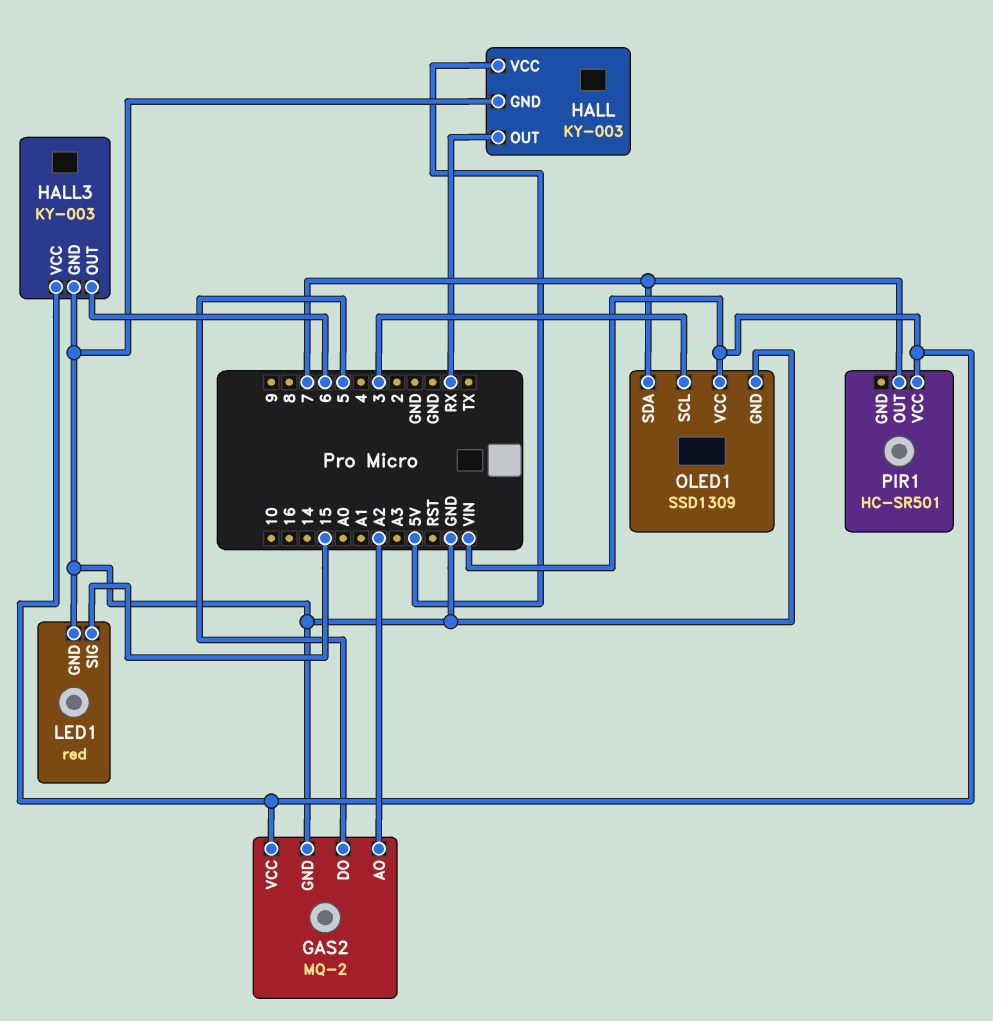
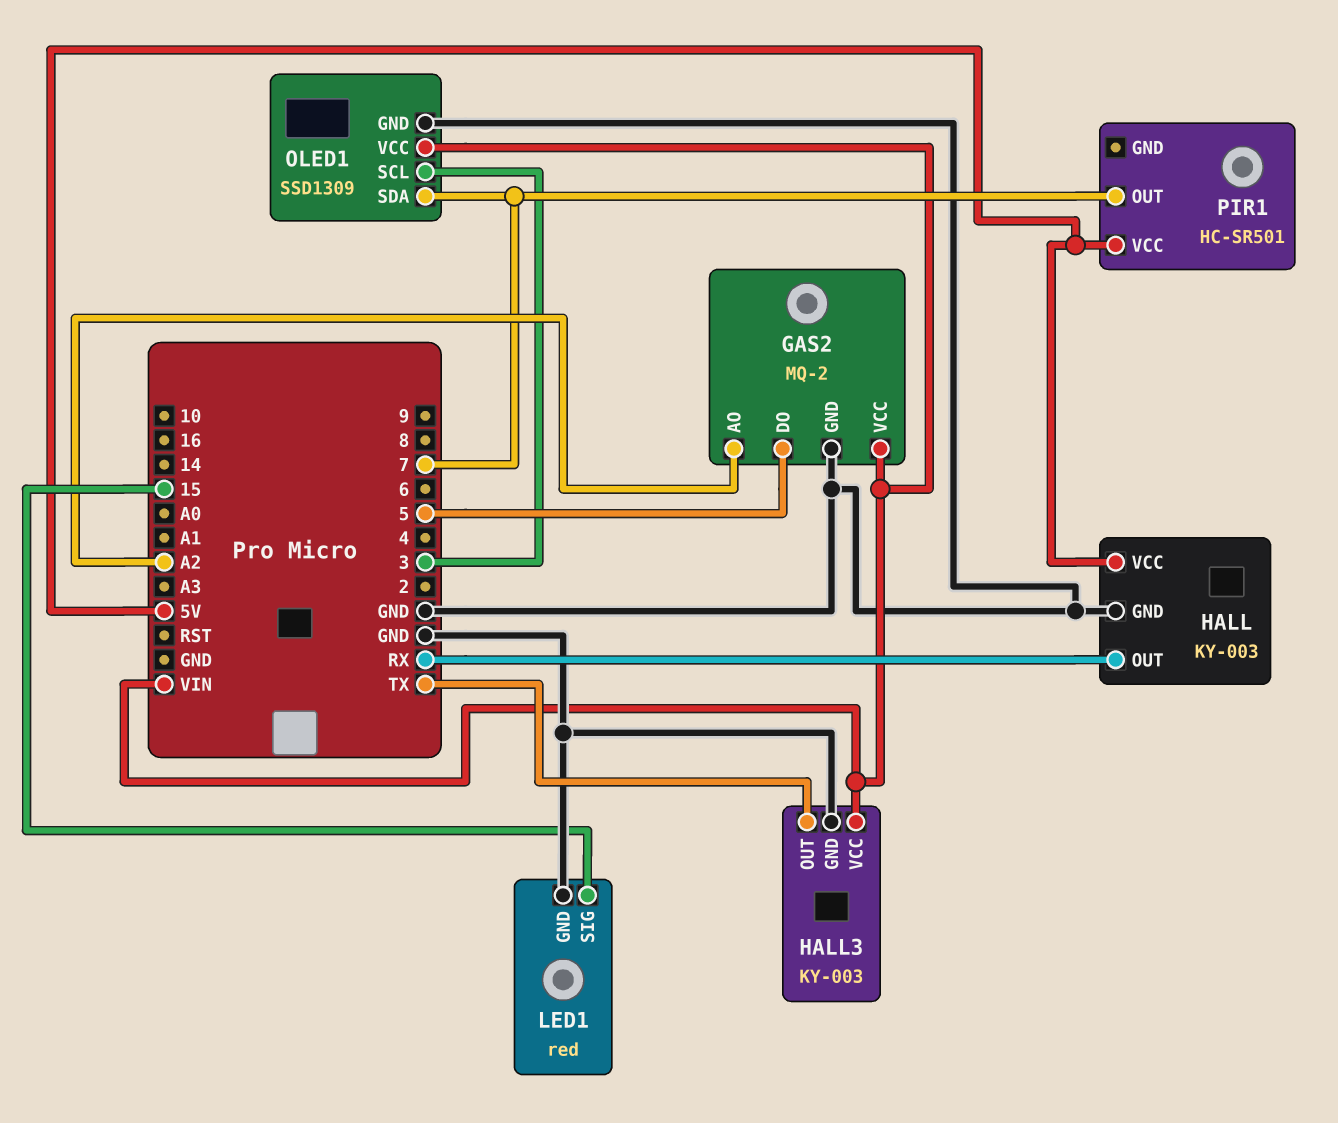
HALL3 pin OUT: 6 -> TX
PIR1 pin VCC: VIN -> 5V

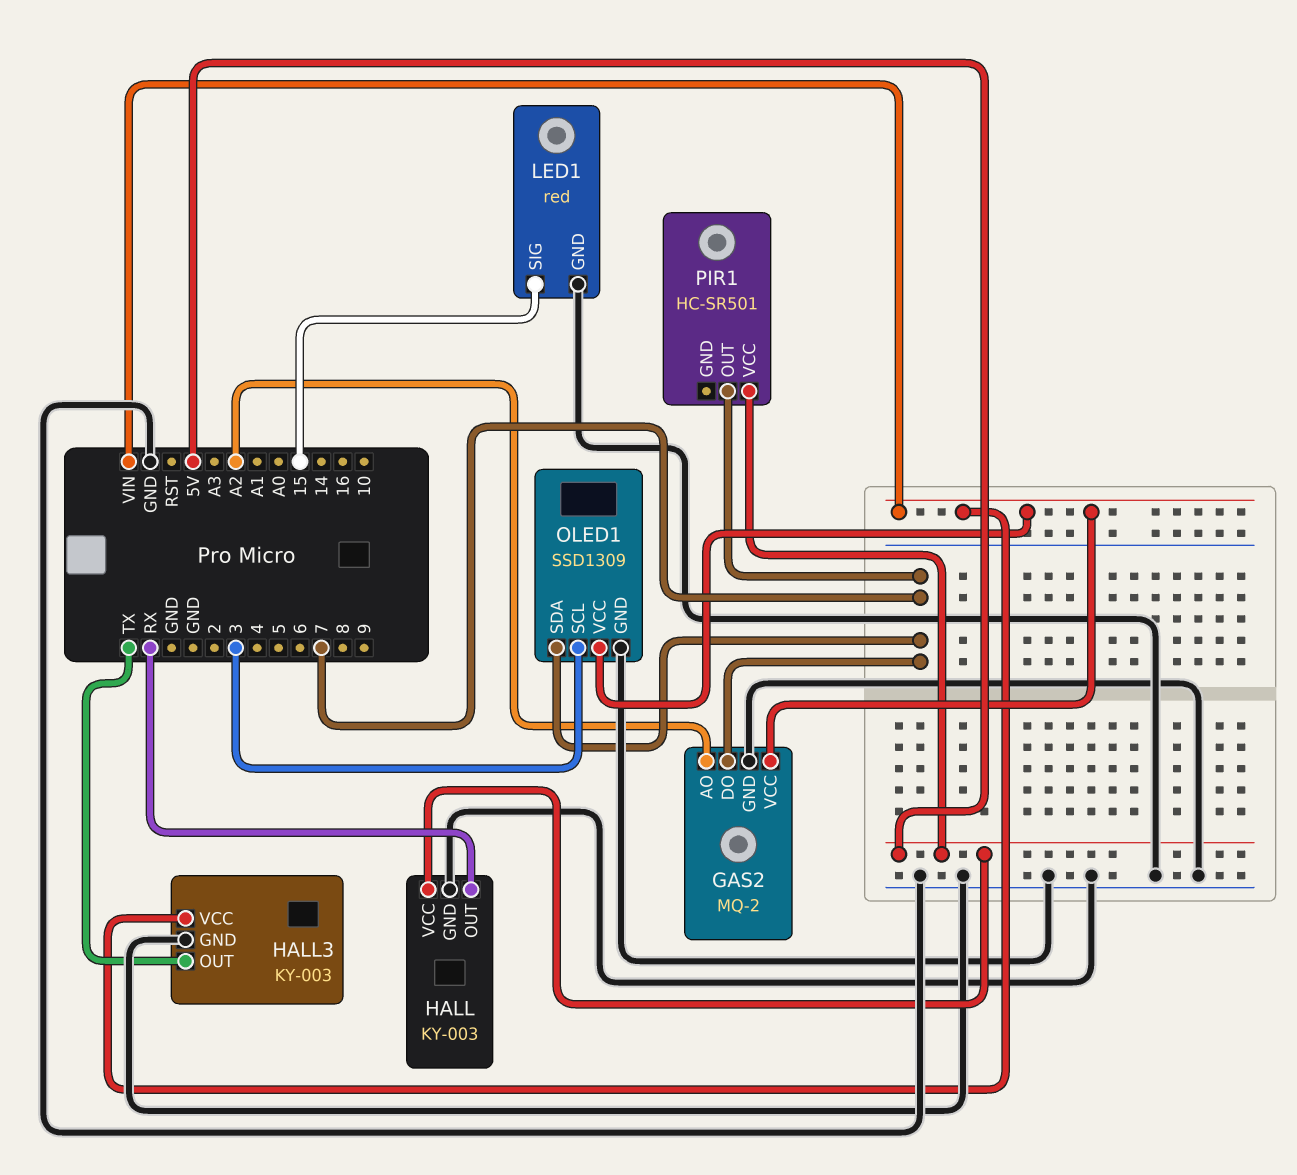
GAS2 pin DO: 5 -> 7

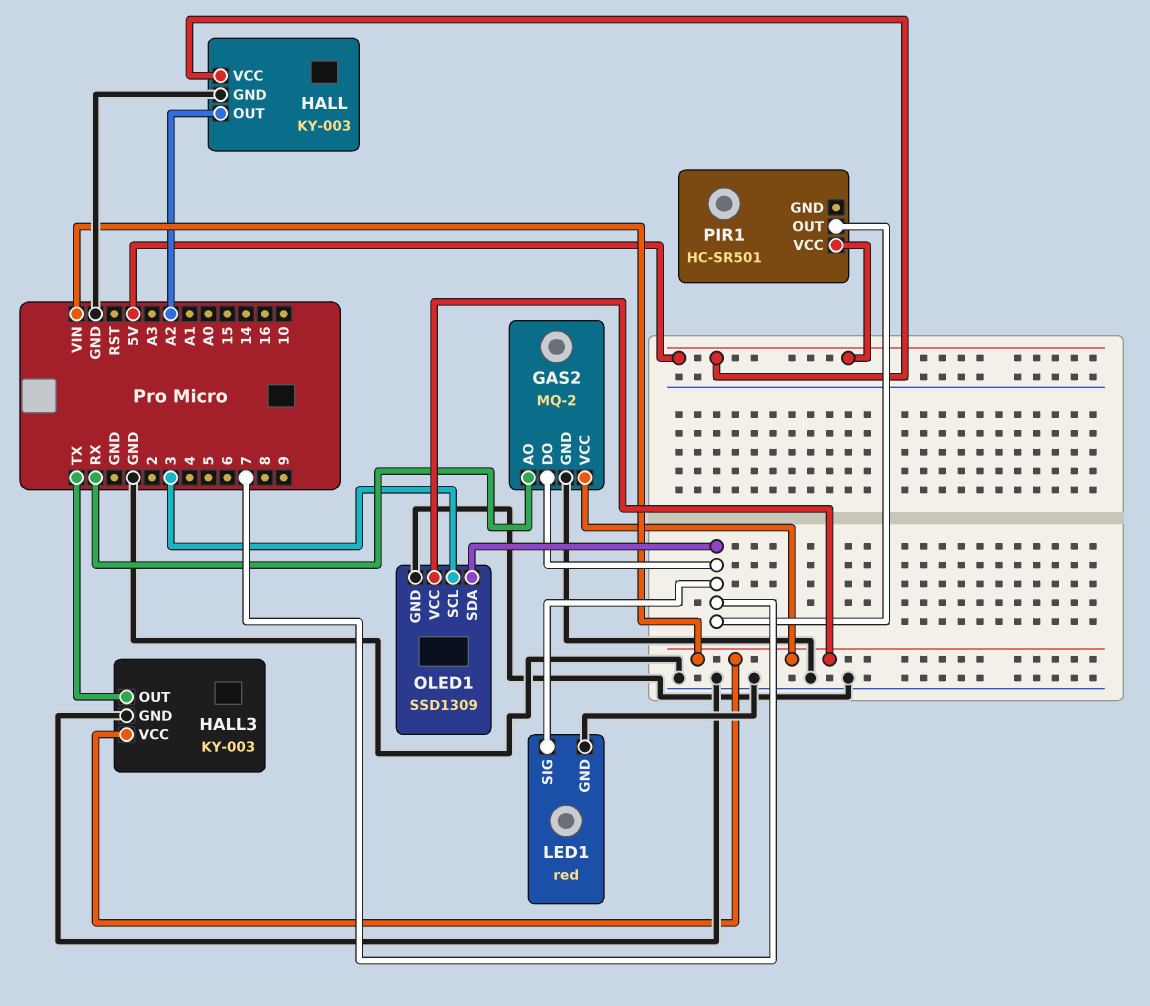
GAS2 pin AO: A2 -> RX
HALL pin OUT: RX -> A2
LED1 pin SIG: 15 -> 7

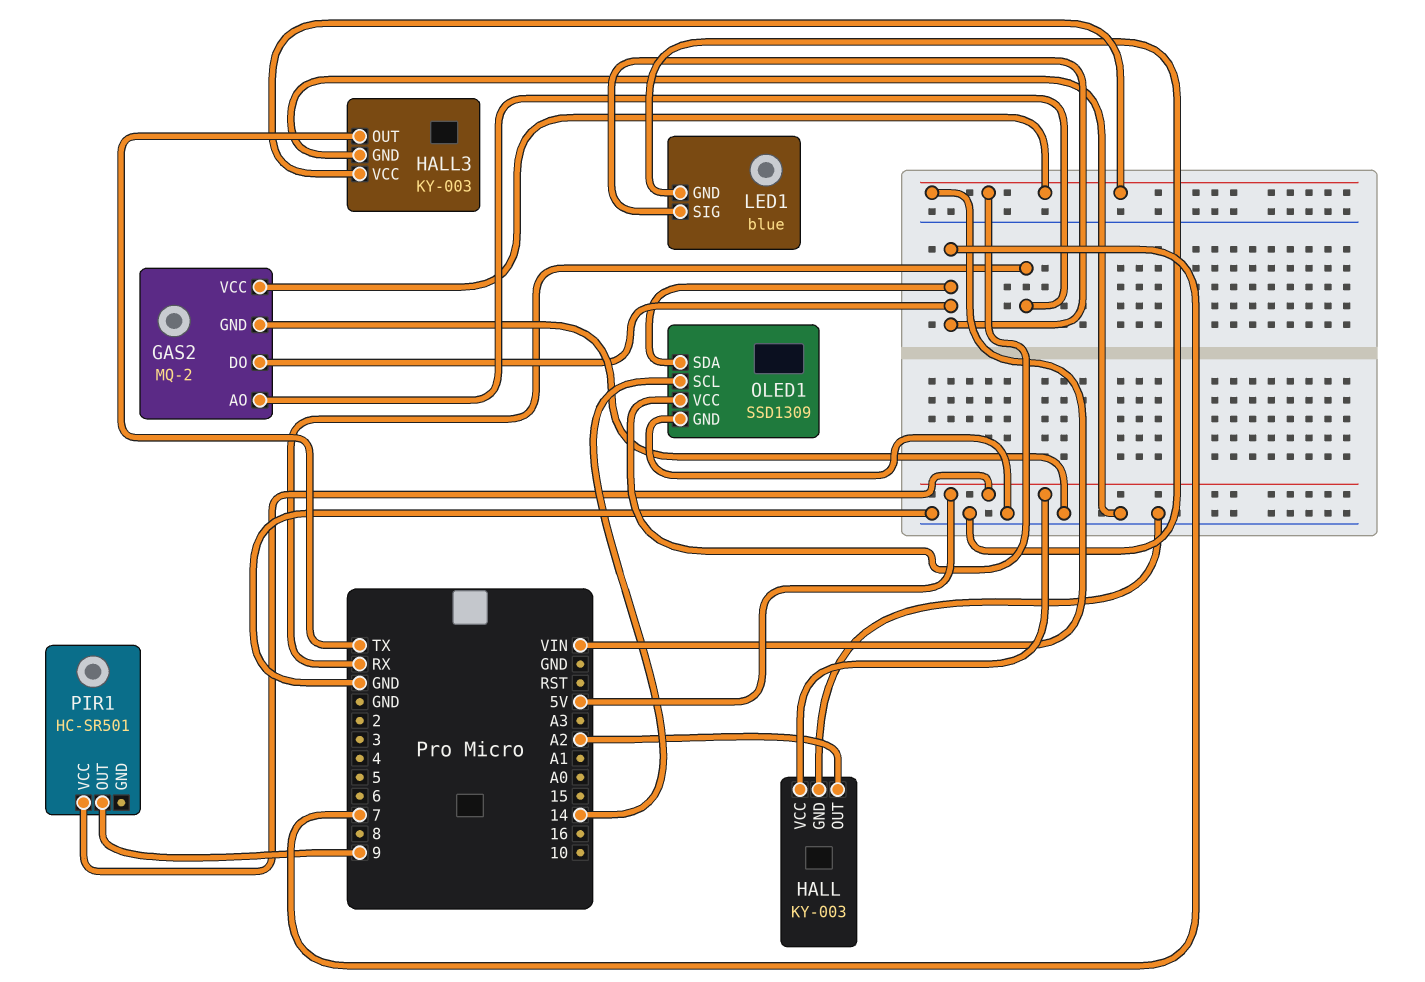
LED1: red -> blue
OLED1 pin SCL: 3 -> 14
PIR1 pin OUT: 7 -> 9

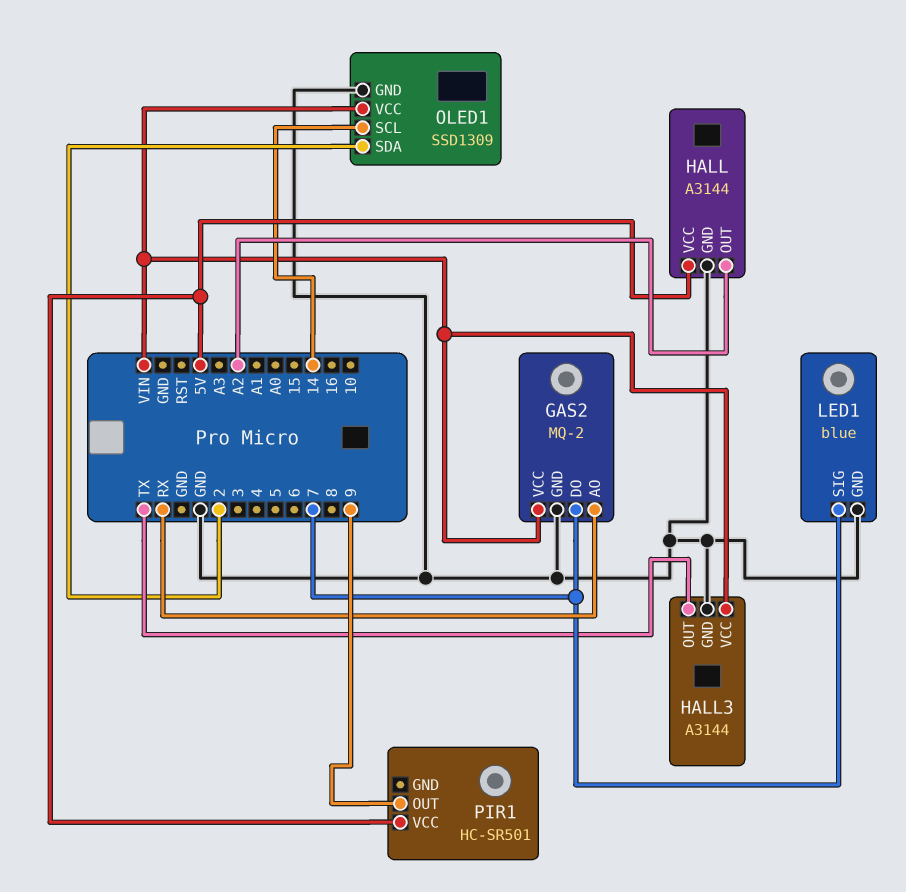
HALL: KY-003 -> A3144
HALL3: KY-003 -> A3144
OLED1 pin SDA: 7 -> 2

